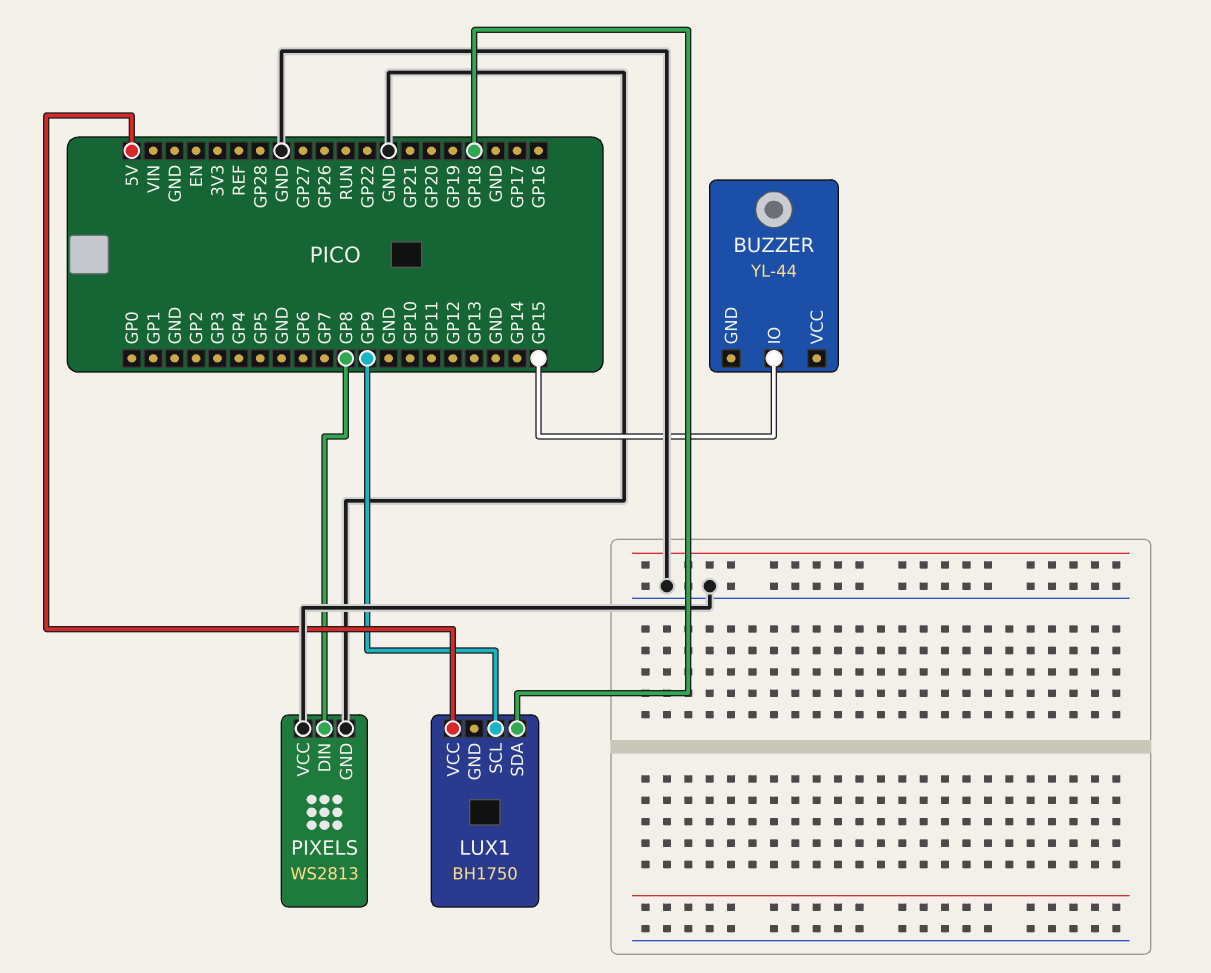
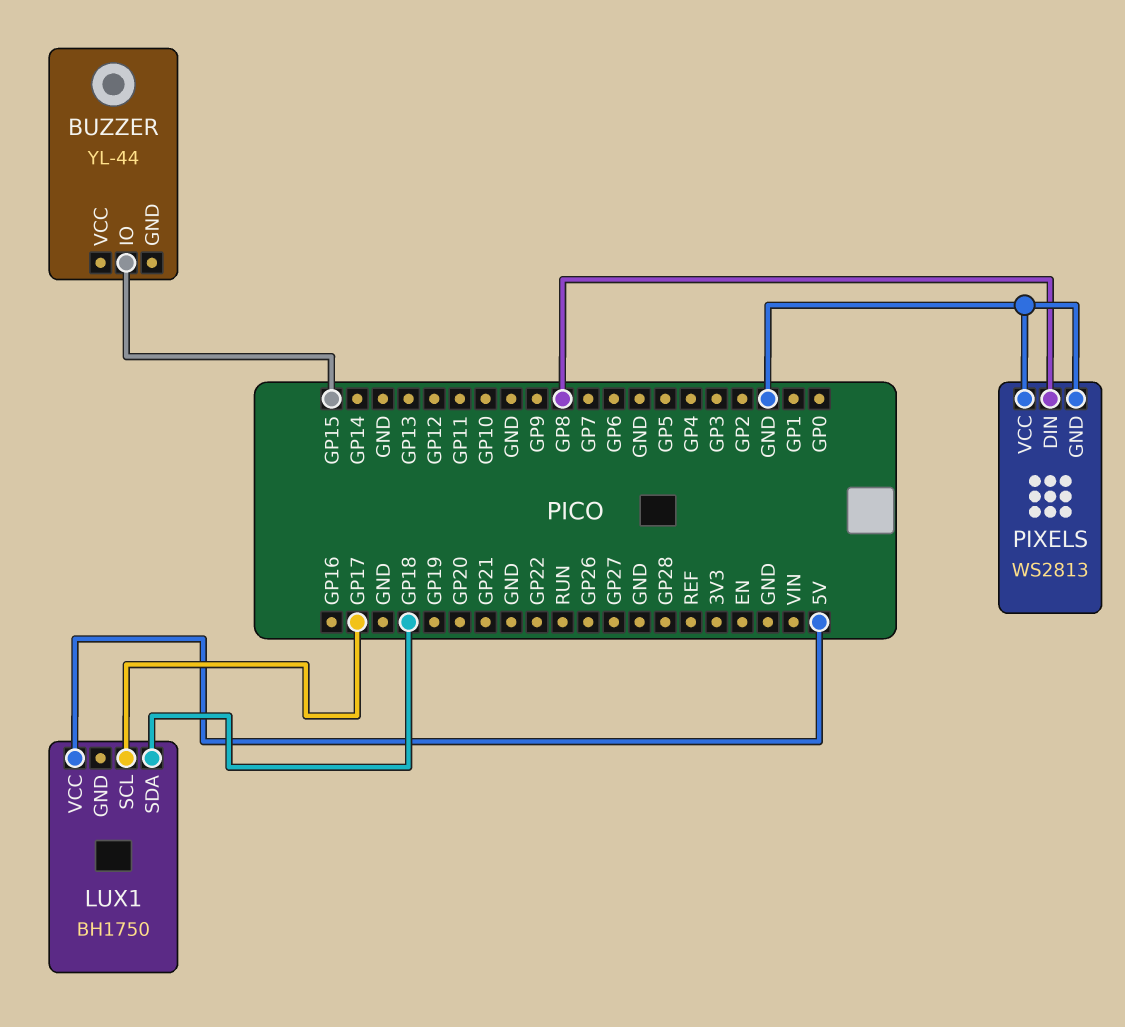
LUX1 pin SCL: GP9 -> GP17

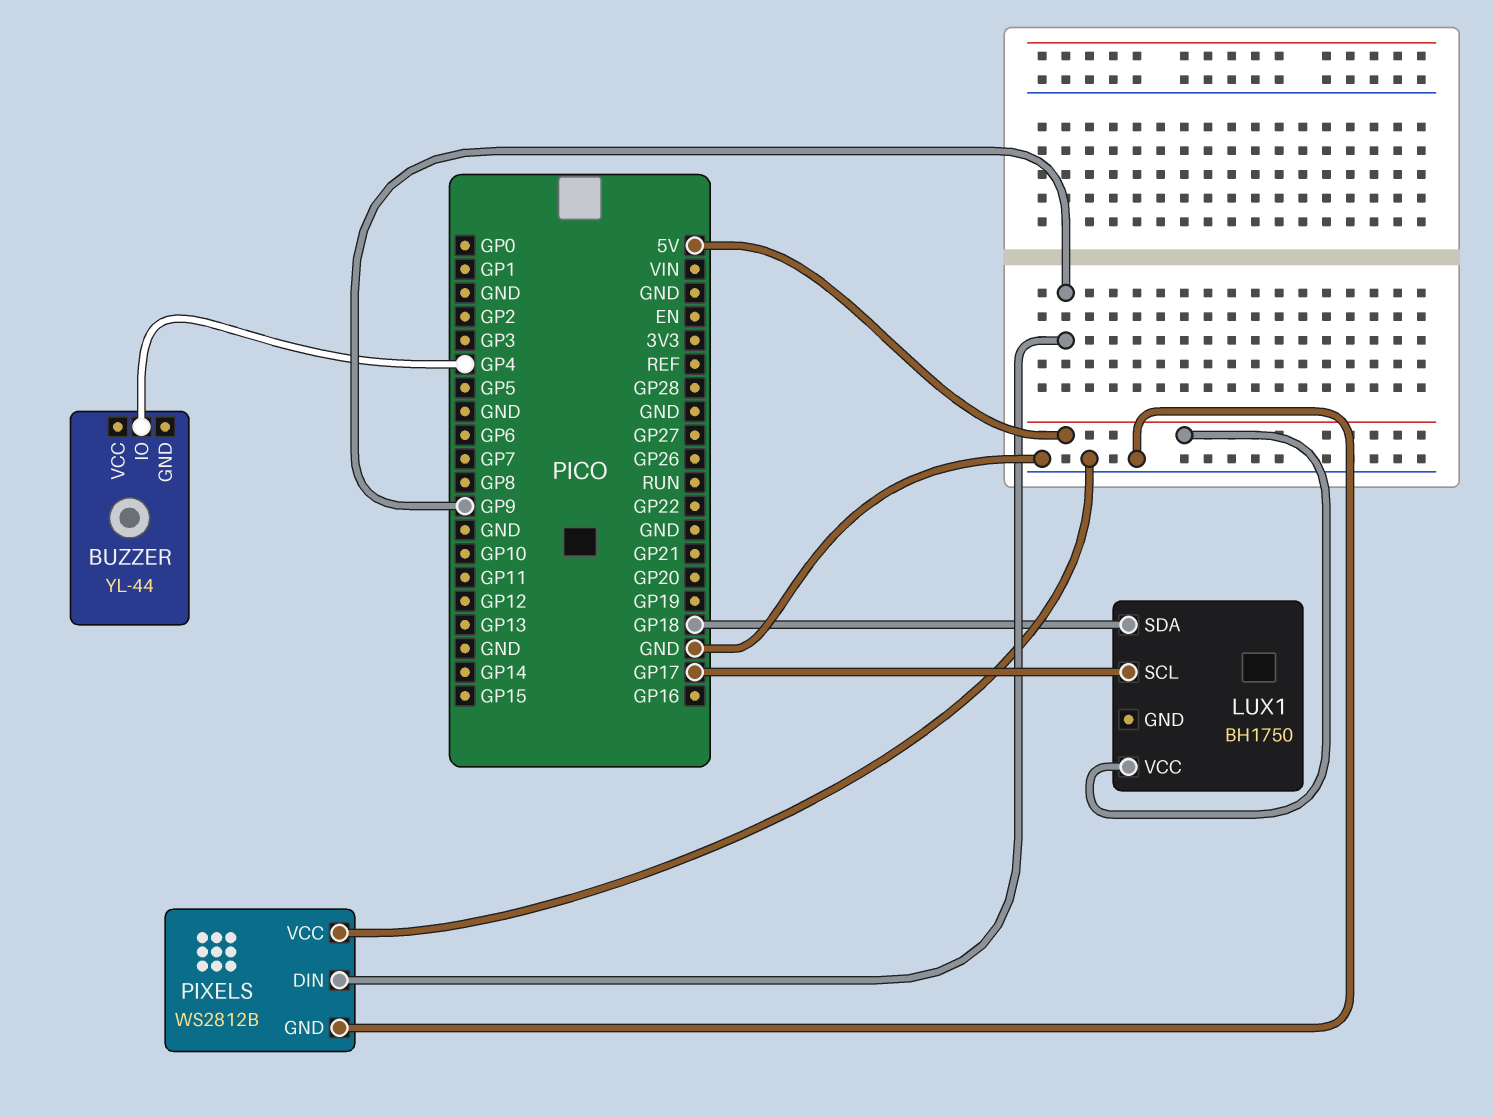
BUZZER pin IO: GP15 -> GP4
PIXELS: WS2813 -> WS2812B
PIXELS pin DIN: GP8 -> GP9

